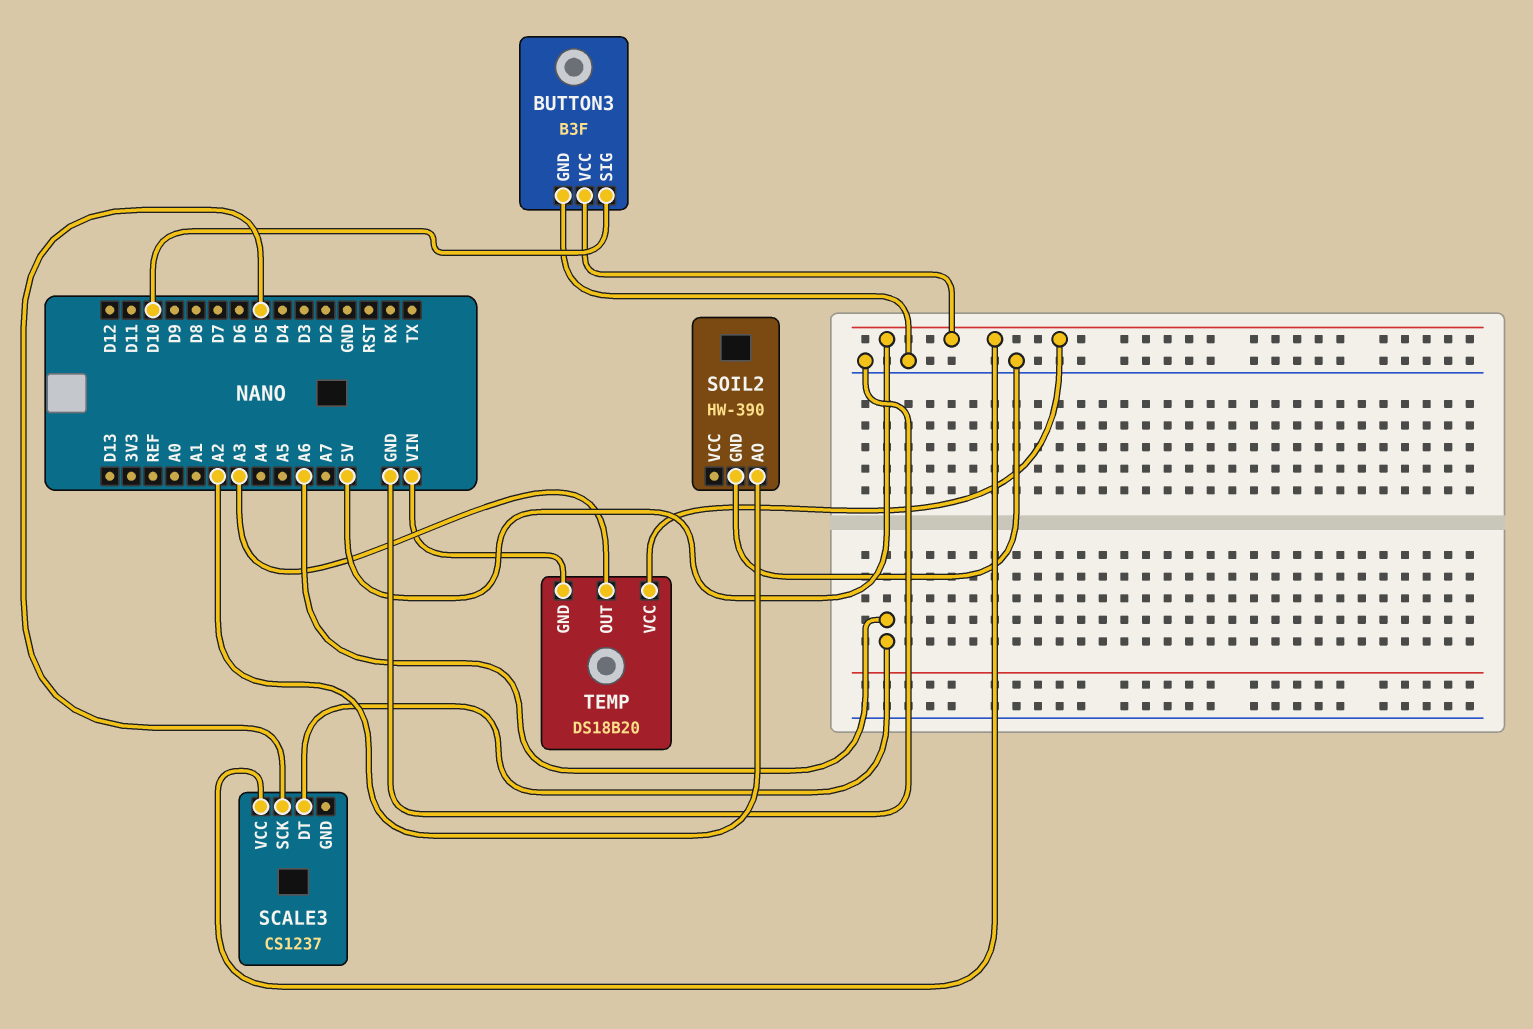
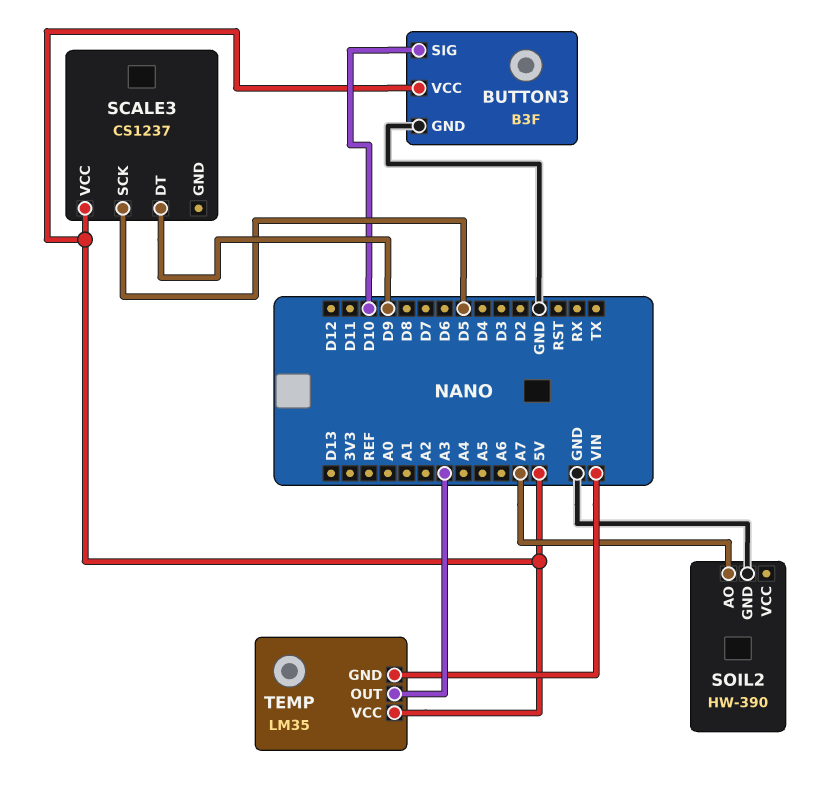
SCALE3 pin DT: A6 -> D9
SOIL2 pin AO: A2 -> A7
TEMP: DS18B20 -> LM35

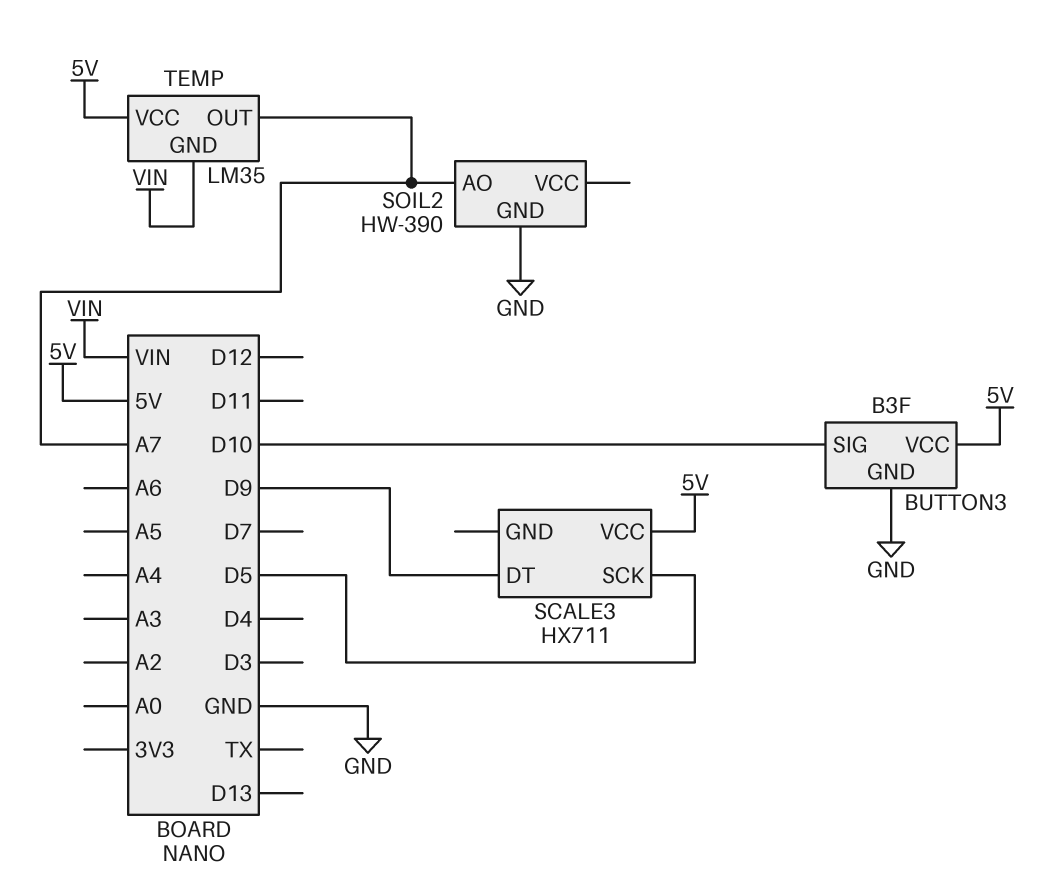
SCALE3: CS1237 -> HX711
TEMP pin OUT: A3 -> A7

